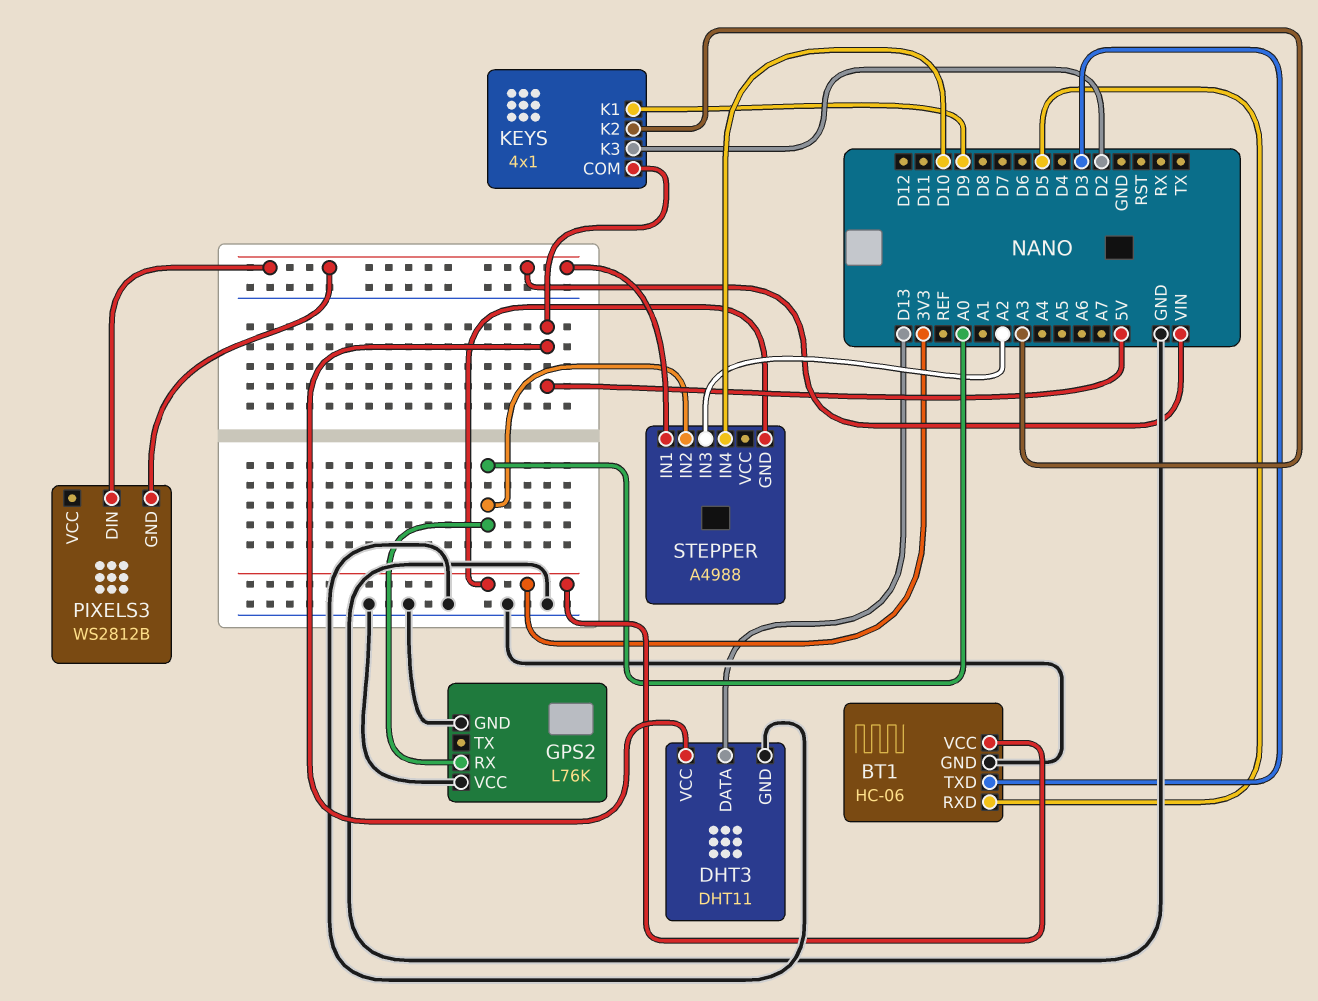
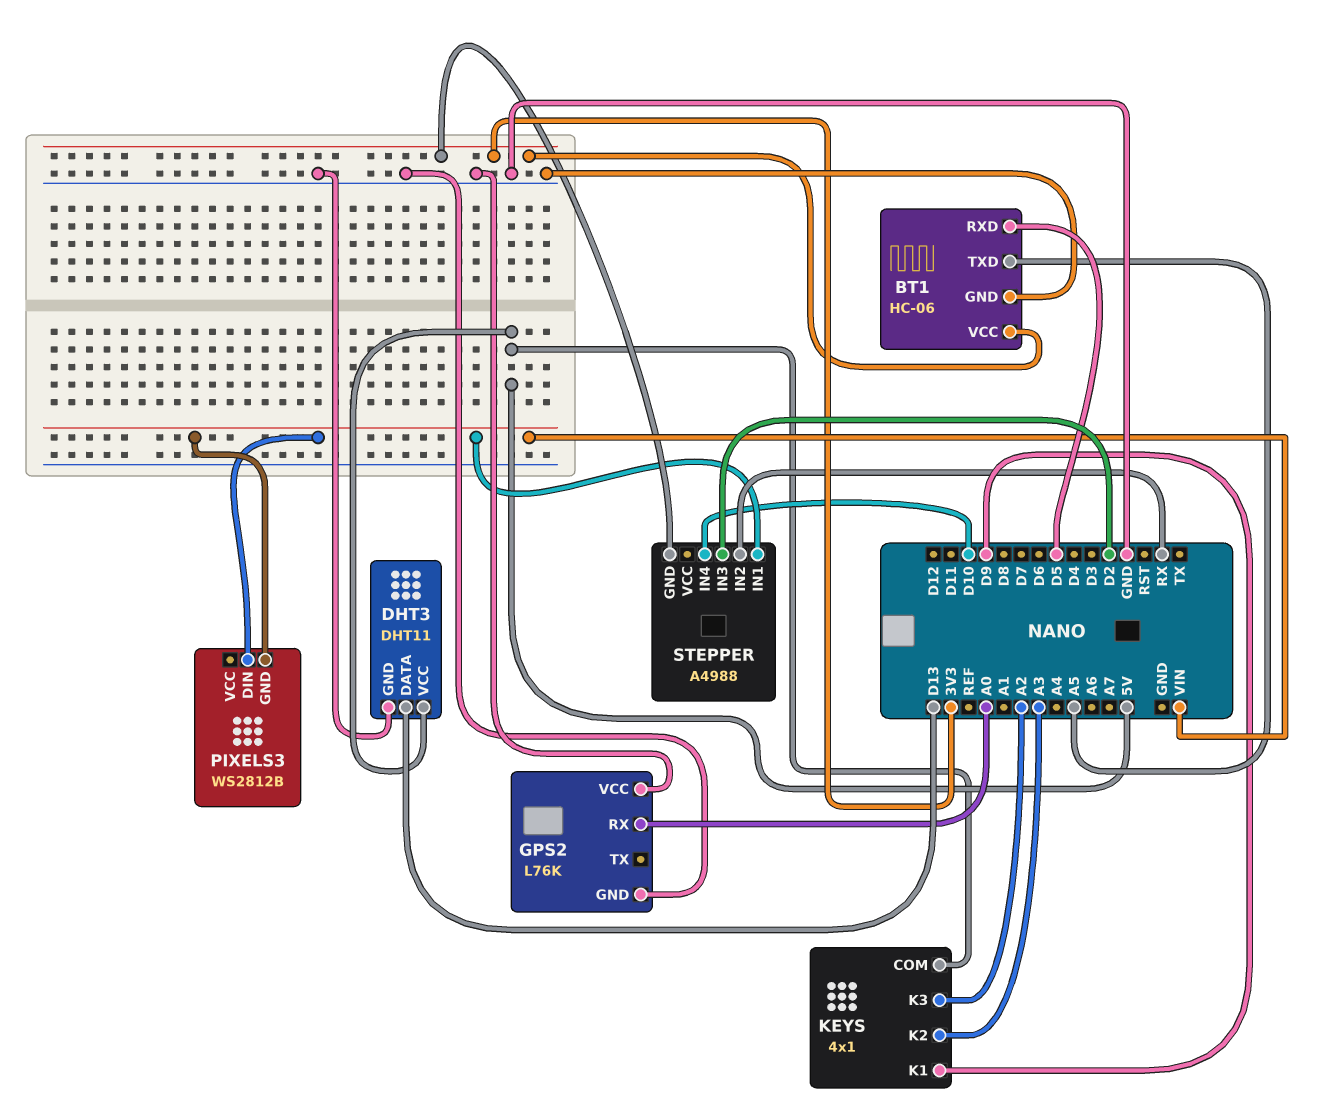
BT1 pin TXD: D3 -> A5
KEYS pin K3: D2 -> A2
STEPPER pin IN2: A0 -> RX
STEPPER pin IN3: A2 -> D2

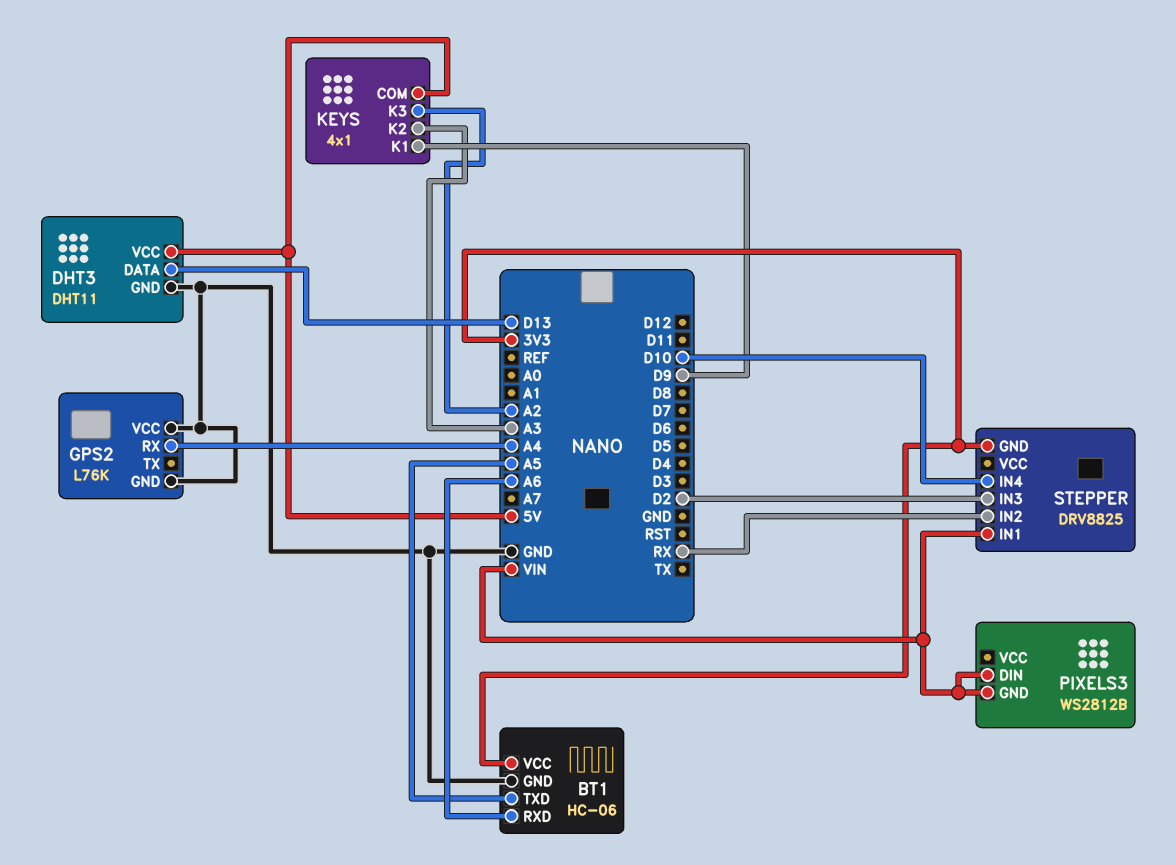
BT1 pin RXD: D5 -> A6
GPS2 pin RX: A0 -> A4
STEPPER: A4988 -> DRV8825

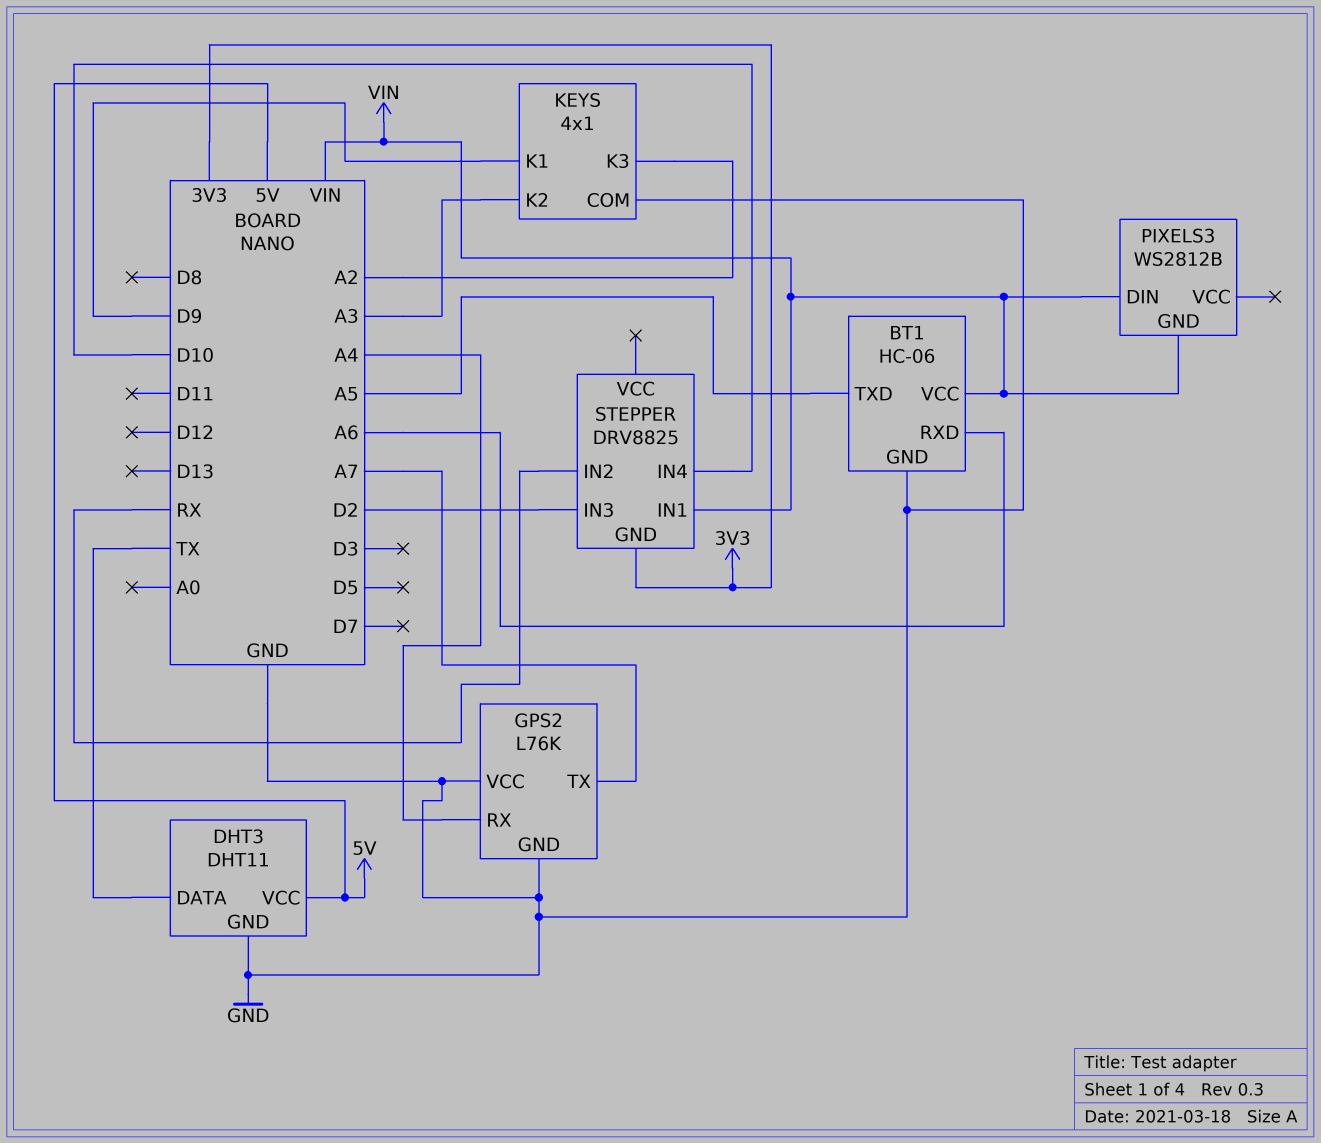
BT1 pin VCC: 3V3 -> VIN
DHT3 pin DATA: D13 -> TX
GPS2 pin TX: none -> A7
KEYS pin COM: 5V -> GND

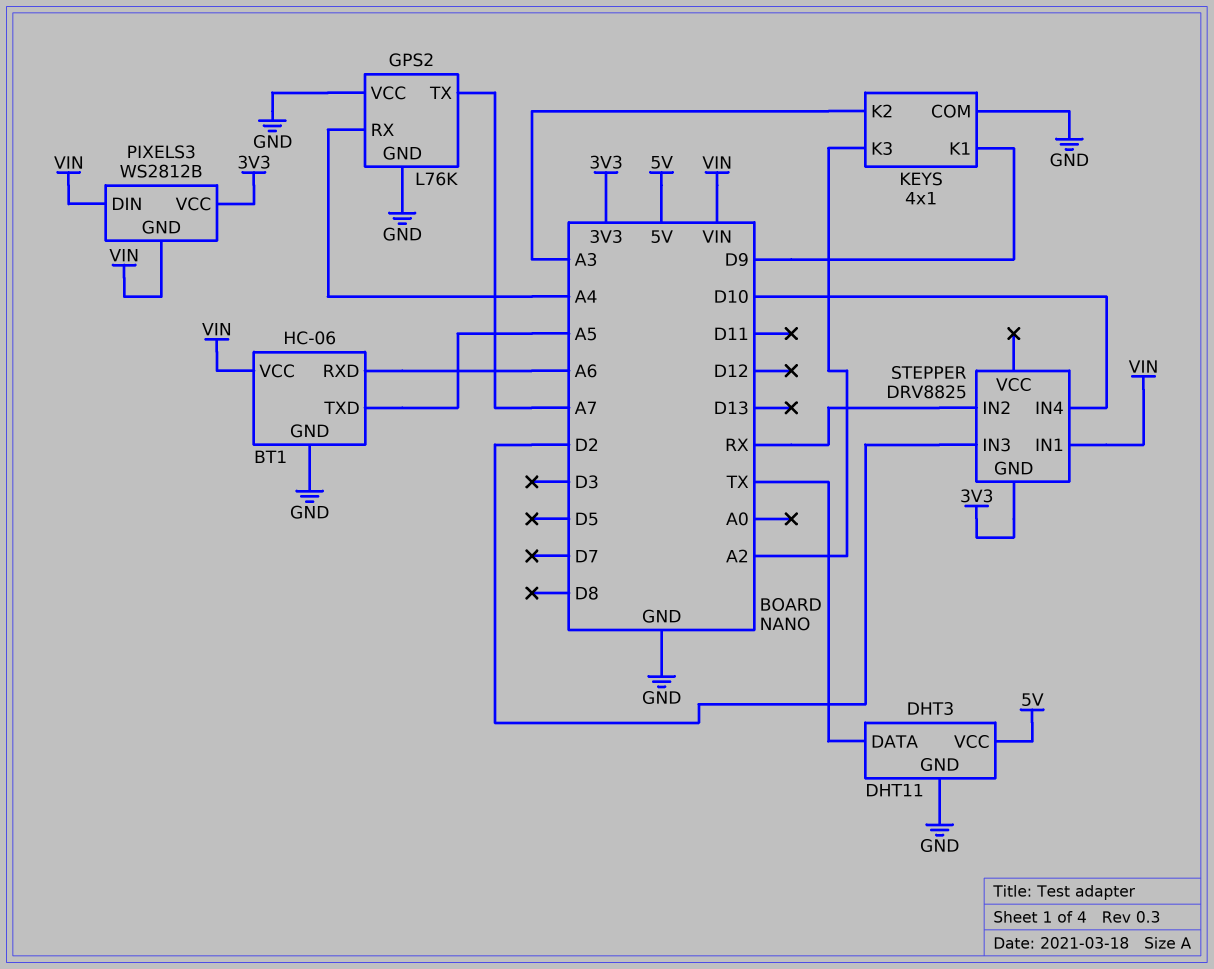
PIXELS3 pin VCC: none -> 3V3

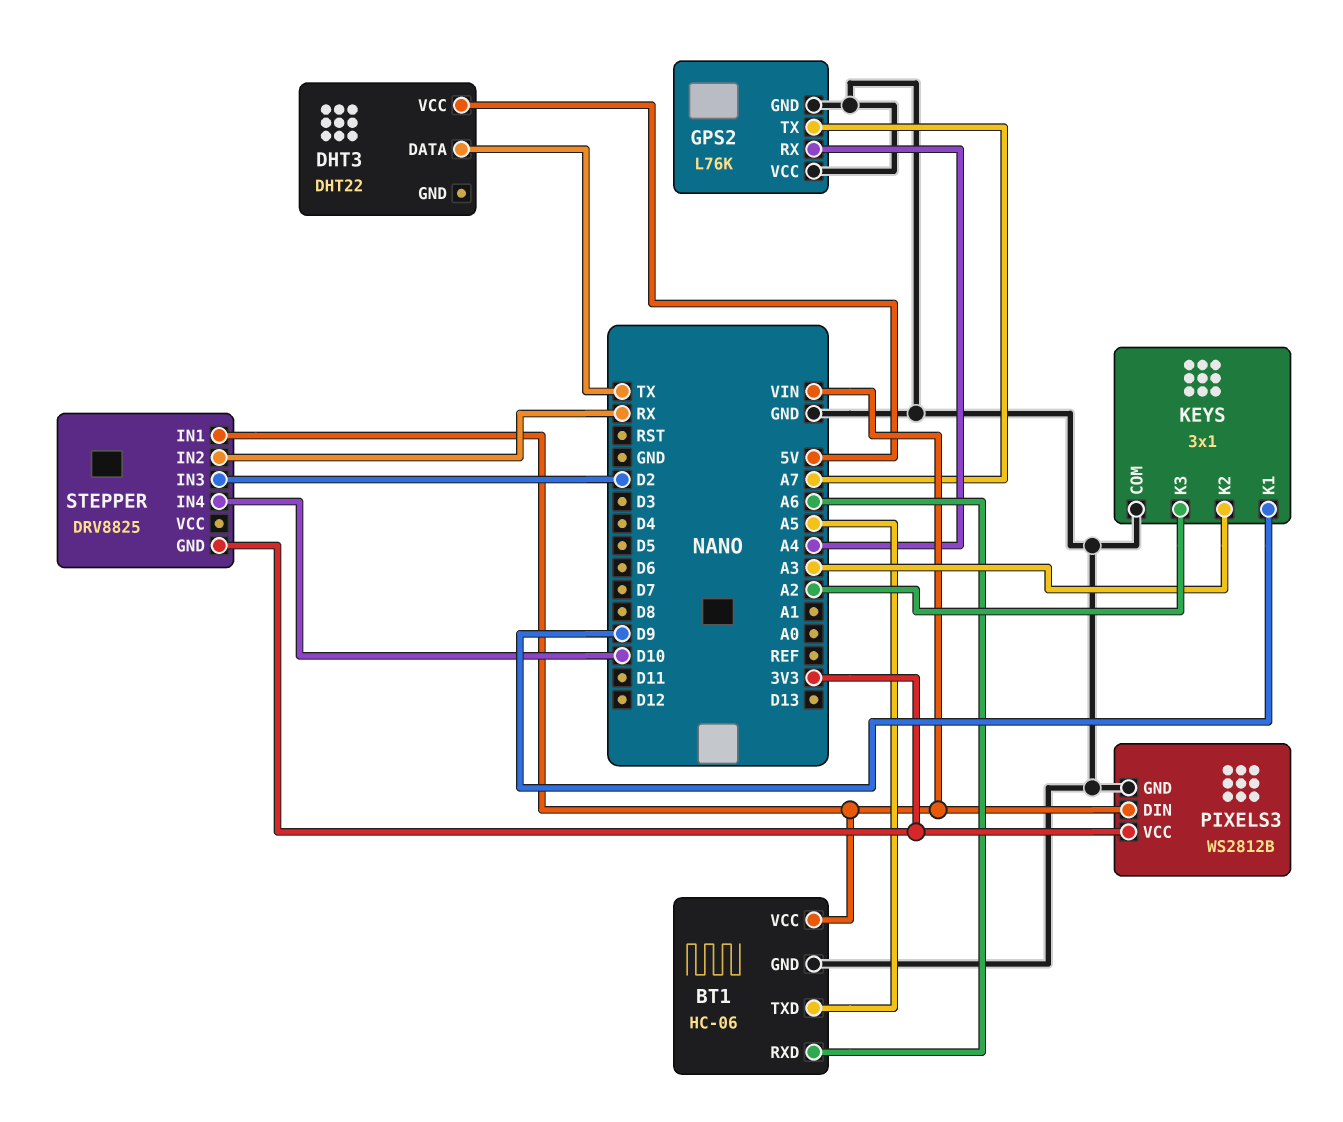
DHT3: DHT11 -> DHT22
DHT3 pin GND: GND -> none
KEYS: 4x1 -> 3x1
PIXELS3 pin GND: VIN -> GND

